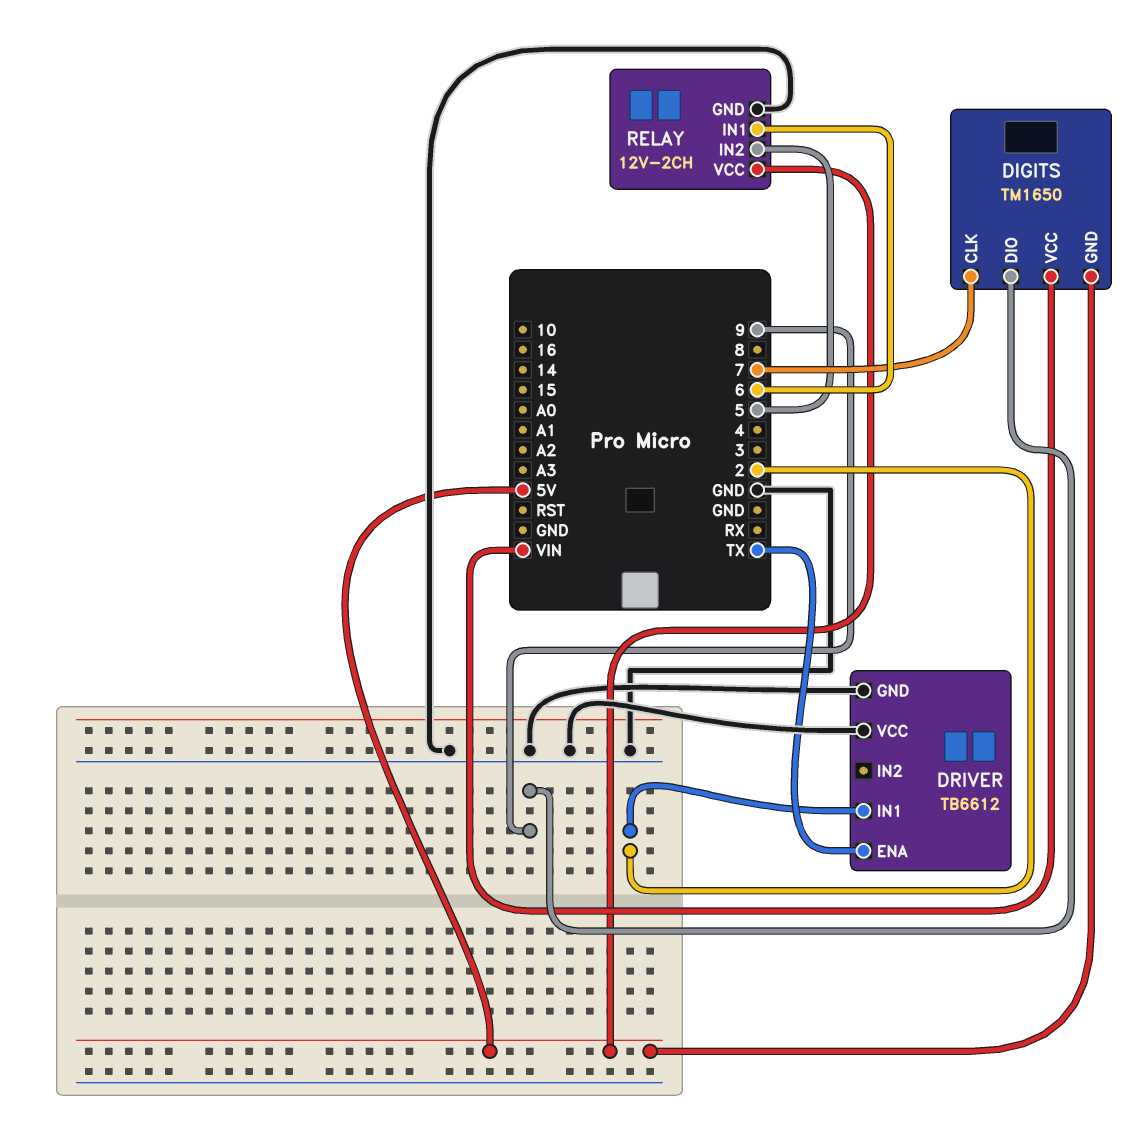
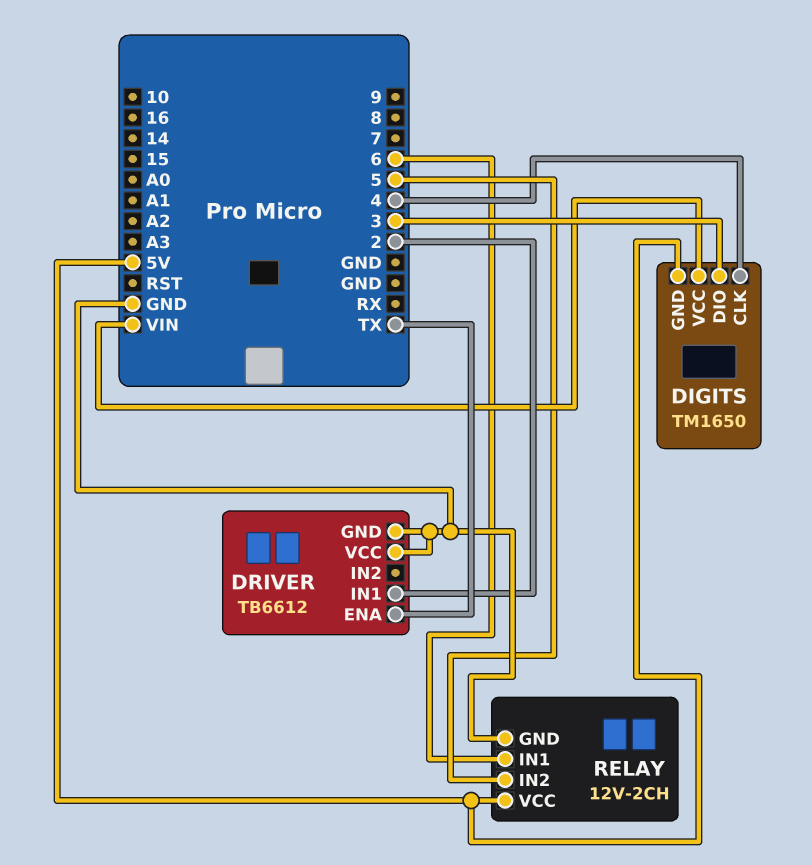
DIGITS pin CLK: 7 -> 4
DIGITS pin DIO: 9 -> 3

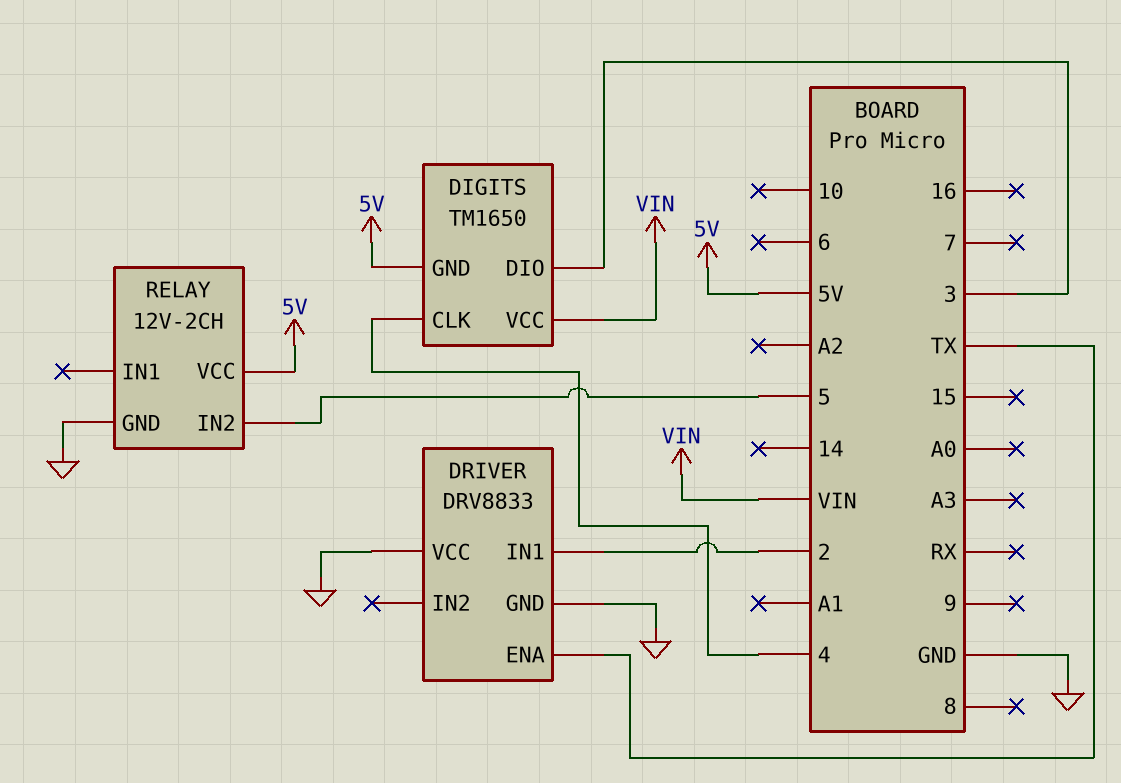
DRIVER: TB6612 -> DRV8833
RELAY pin IN1: 6 -> none

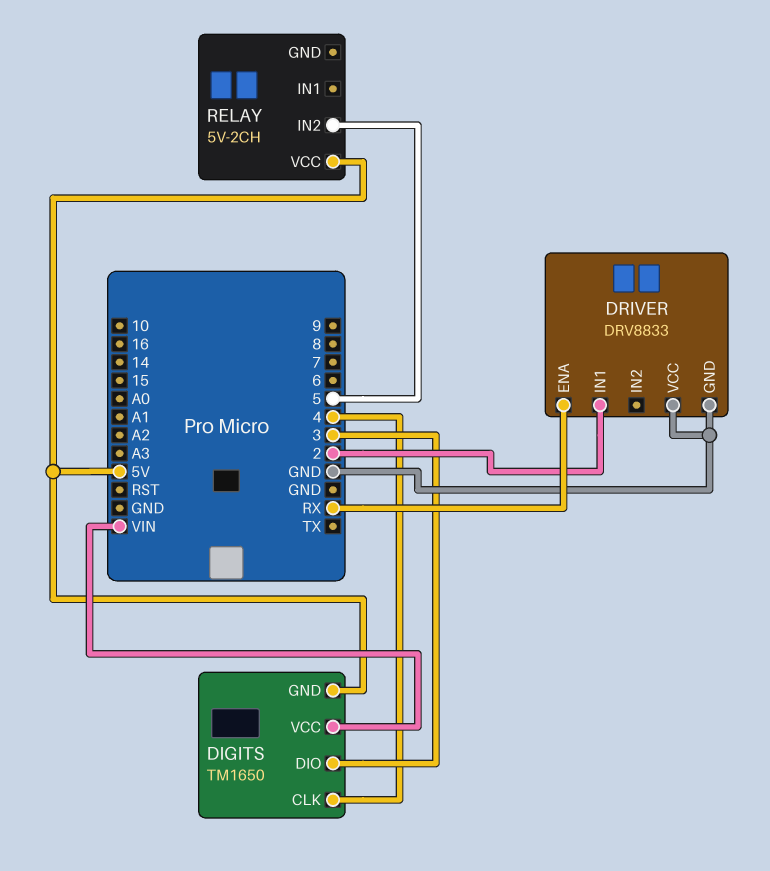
DRIVER pin ENA: TX -> RX
RELAY: 12V-2CH -> 5V-2CH
RELAY pin GND: GND -> none

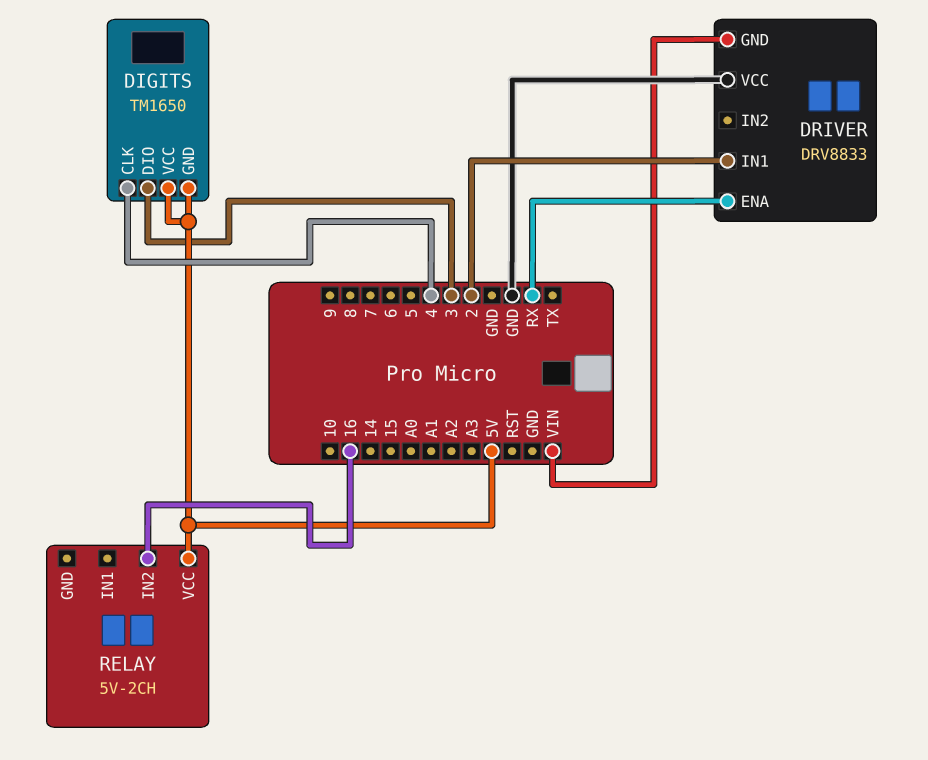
DIGITS pin VCC: VIN -> 5V
DRIVER pin GND: GND -> VIN
RELAY pin IN2: 5 -> 16

